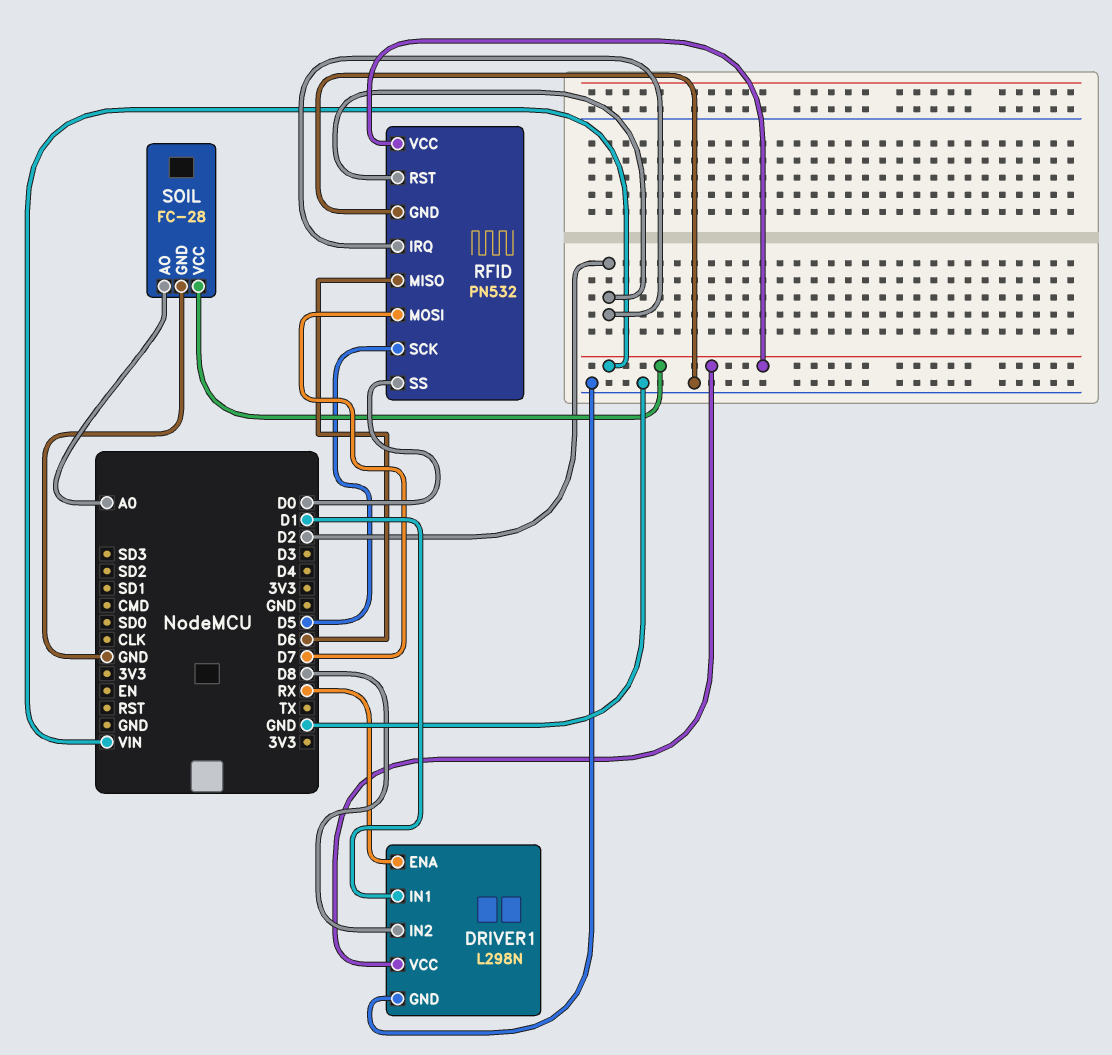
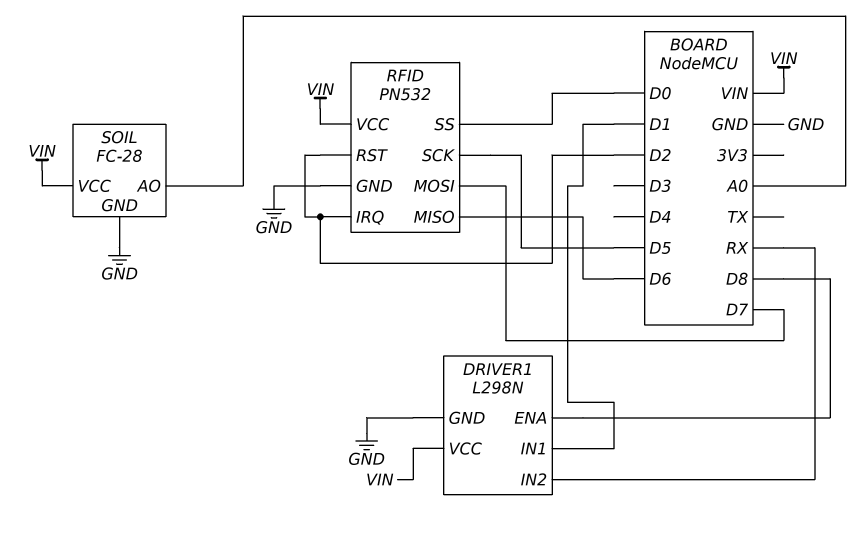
DRIVER1 pin ENA: RX -> D8
DRIVER1 pin IN2: D8 -> RX

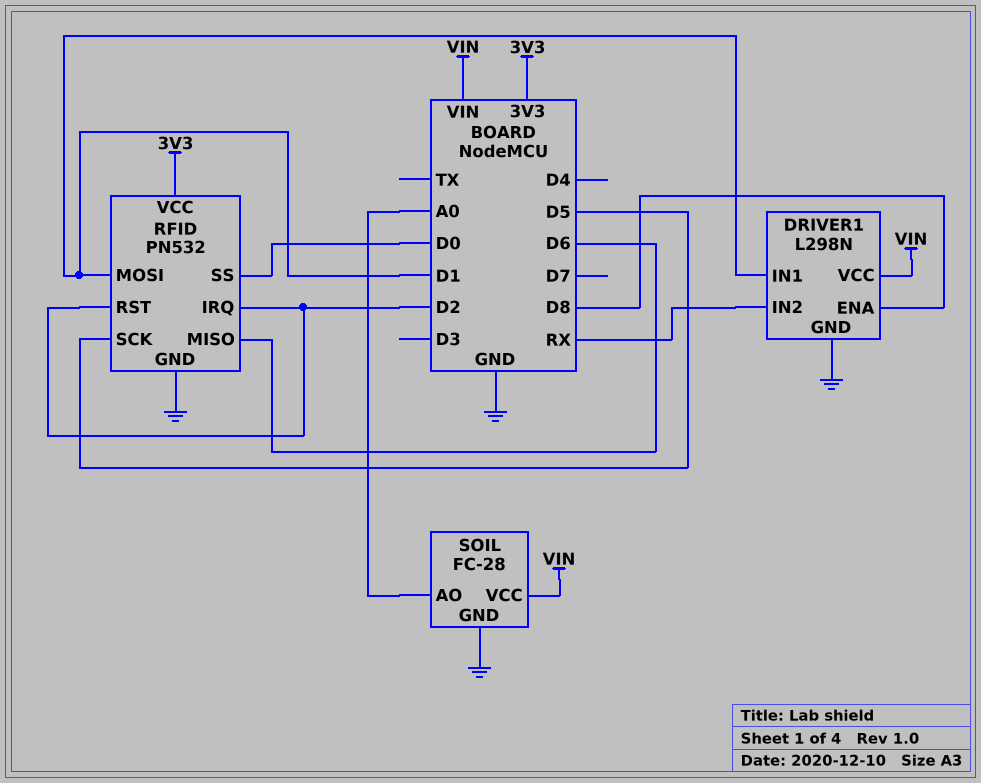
RFID pin MOSI: D7 -> D1
RFID pin VCC: VIN -> 3V3

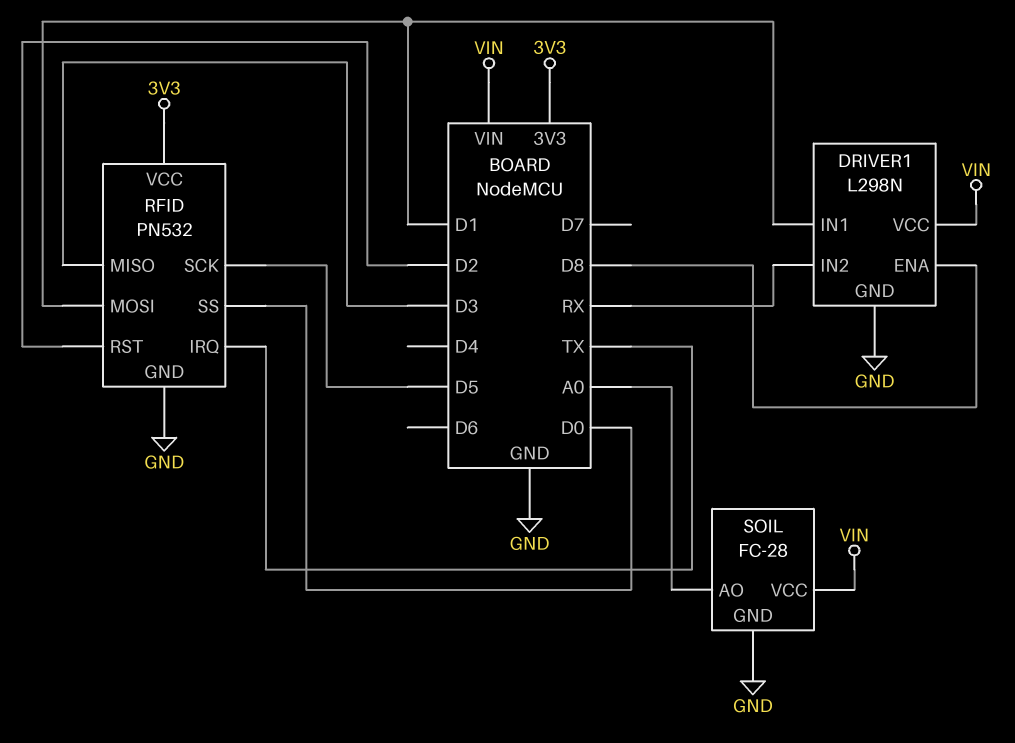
RFID pin IRQ: D2 -> TX
RFID pin MISO: D6 -> D3

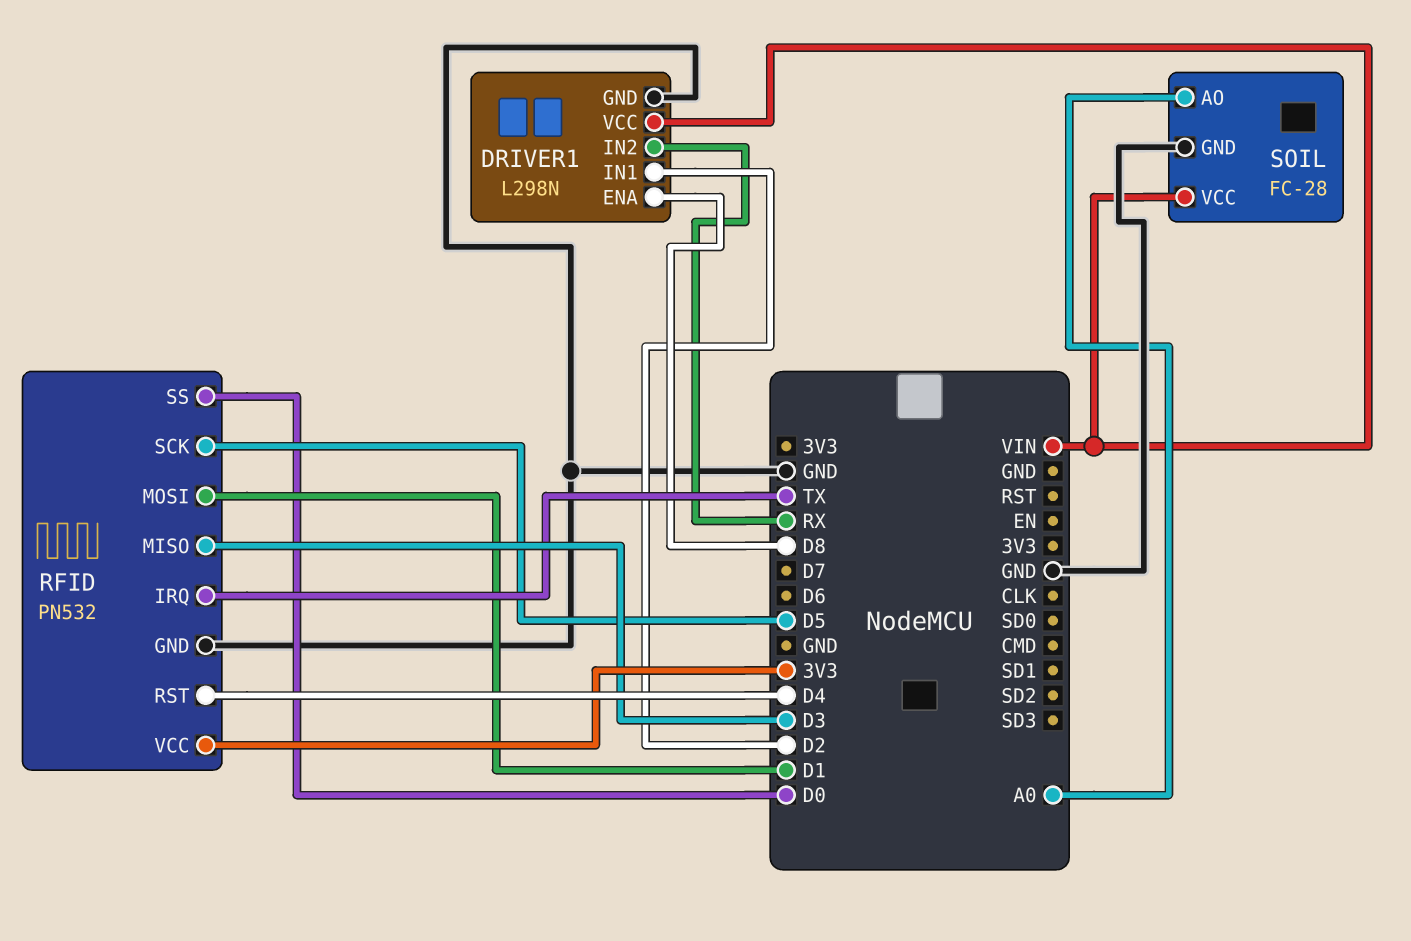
DRIVER1 pin IN1: D1 -> D2
RFID pin RST: D2 -> D4

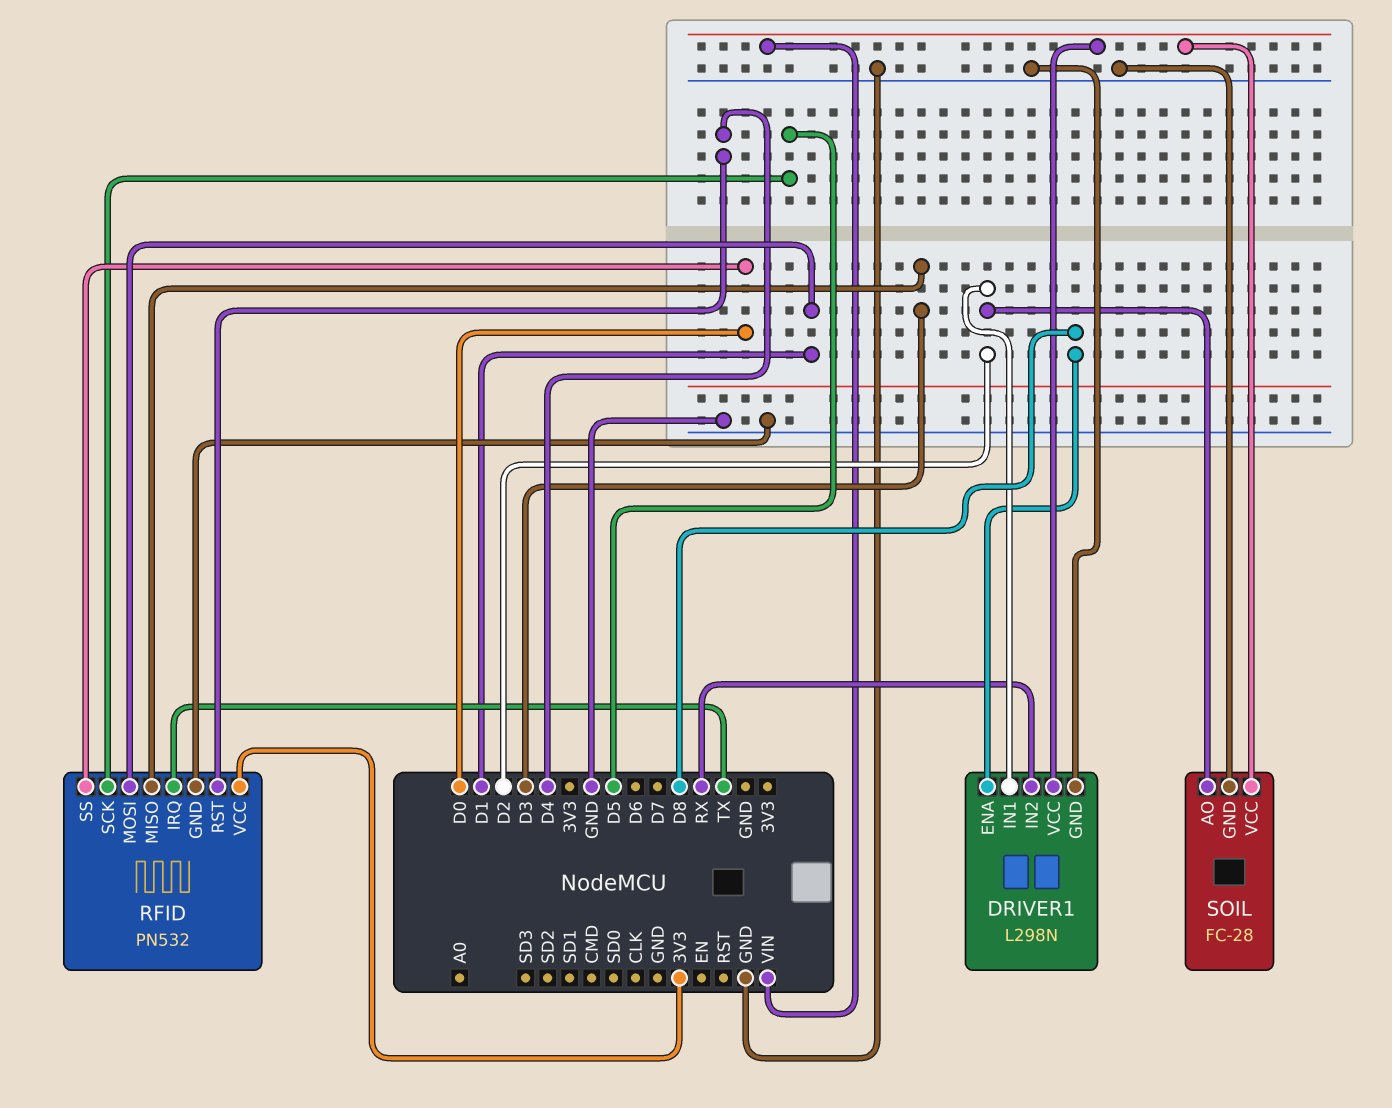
SOIL pin AO: A0 -> D2

